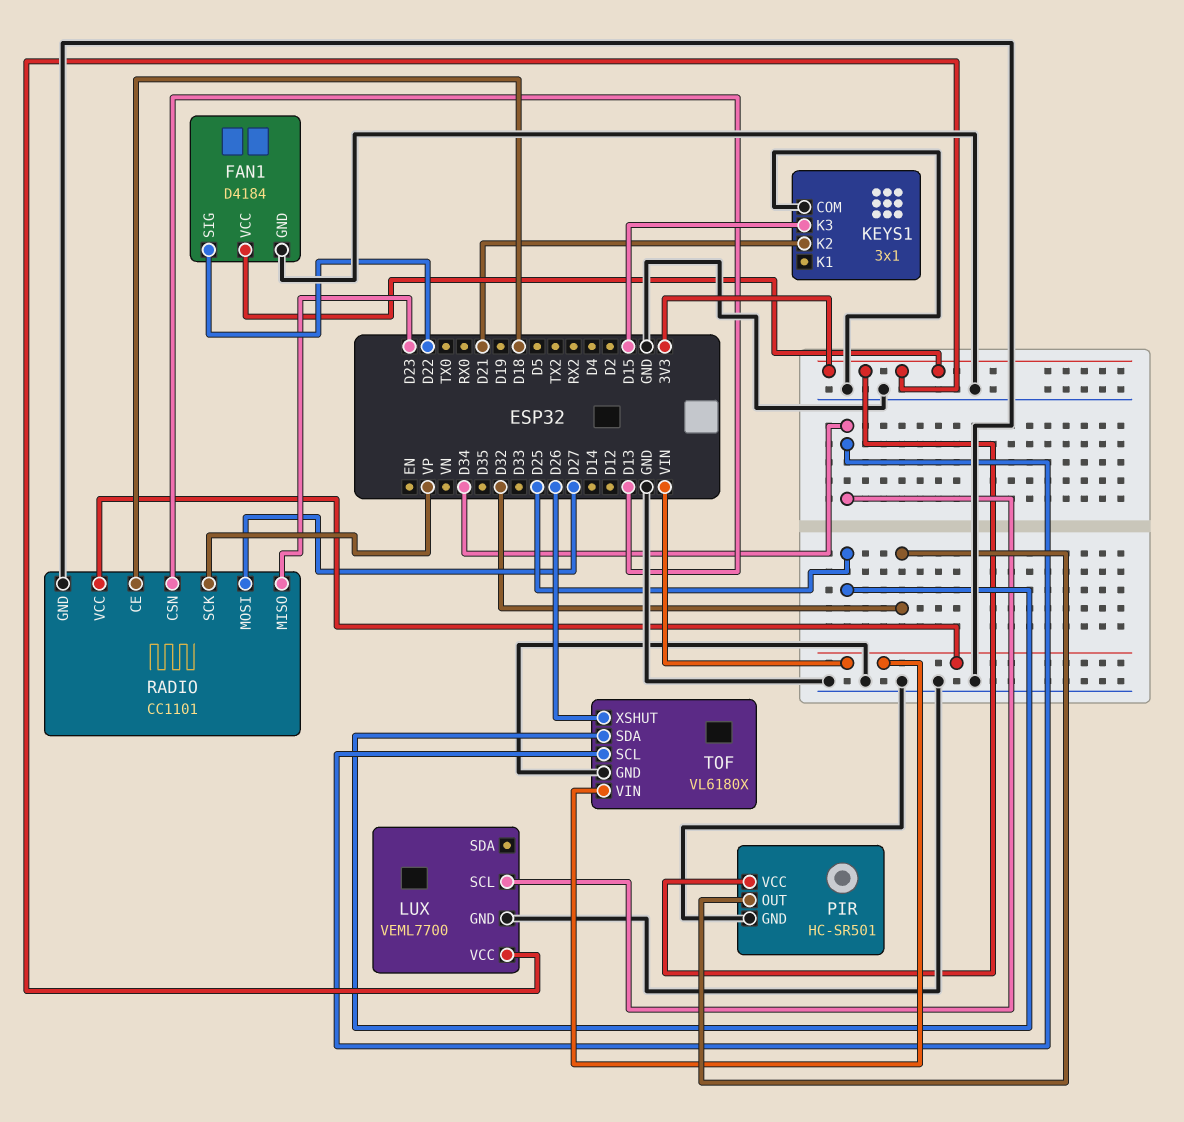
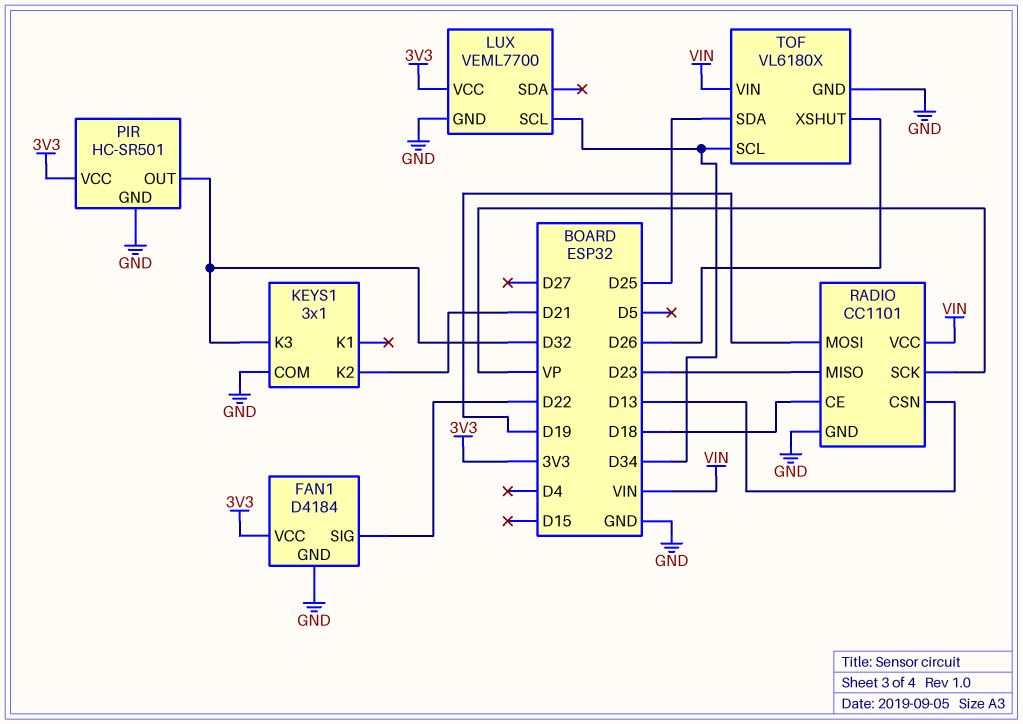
KEYS1 pin K3: D15 -> D32
RADIO pin MOSI: D27 -> D19

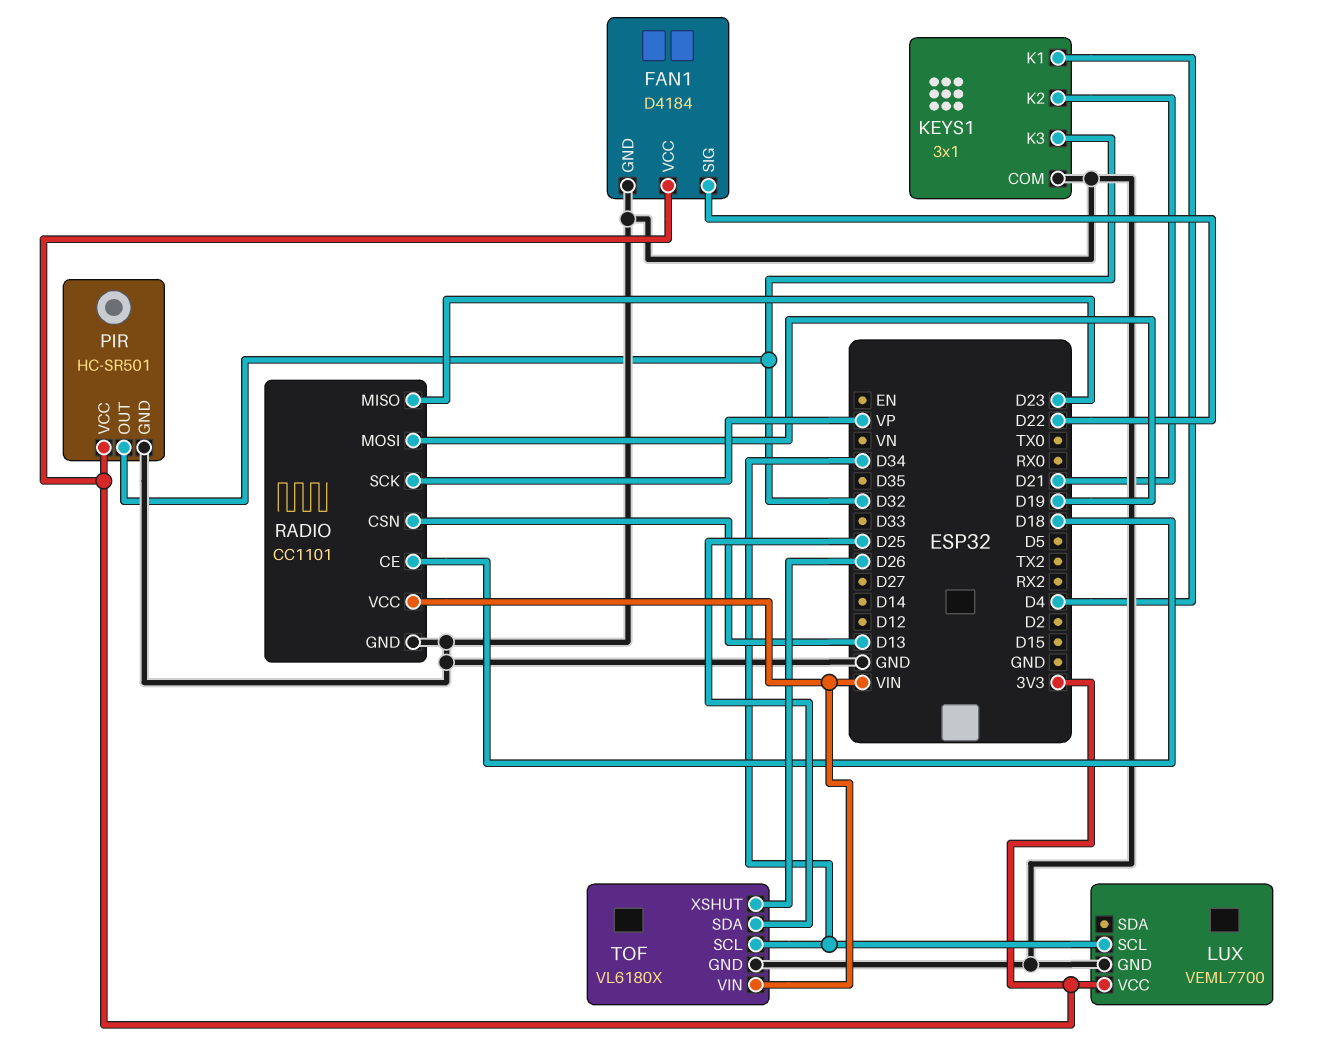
KEYS1 pin K1: none -> D4

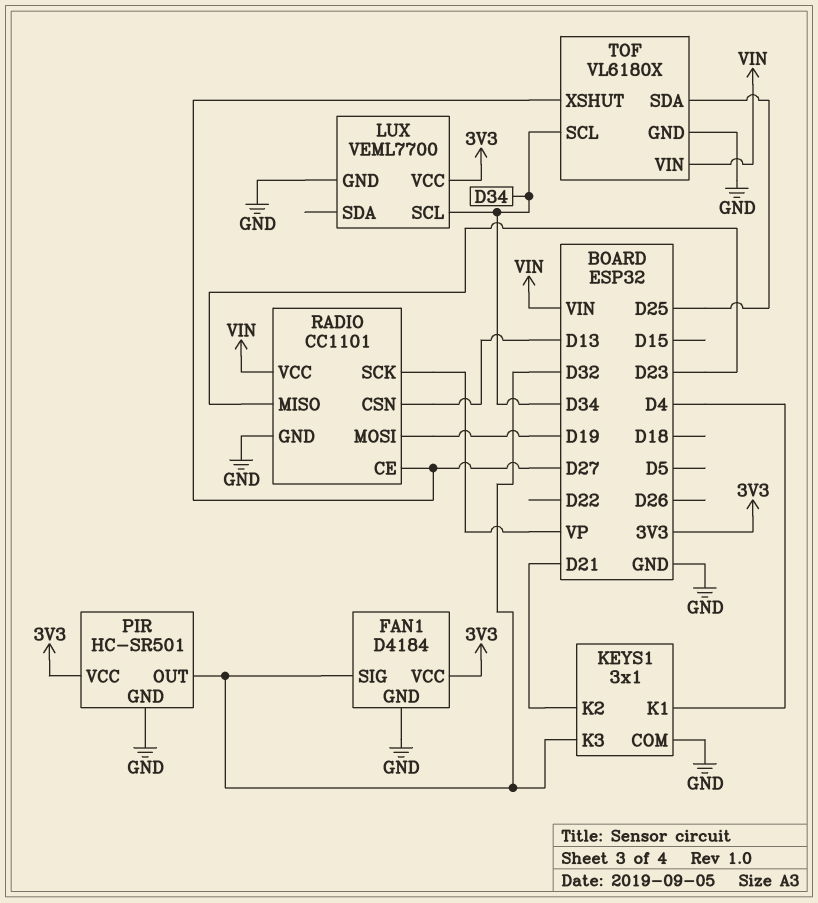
FAN1 pin SIG: D22 -> D32
RADIO pin CE: D18 -> D27
TOF pin XSHUT: D26 -> D27

